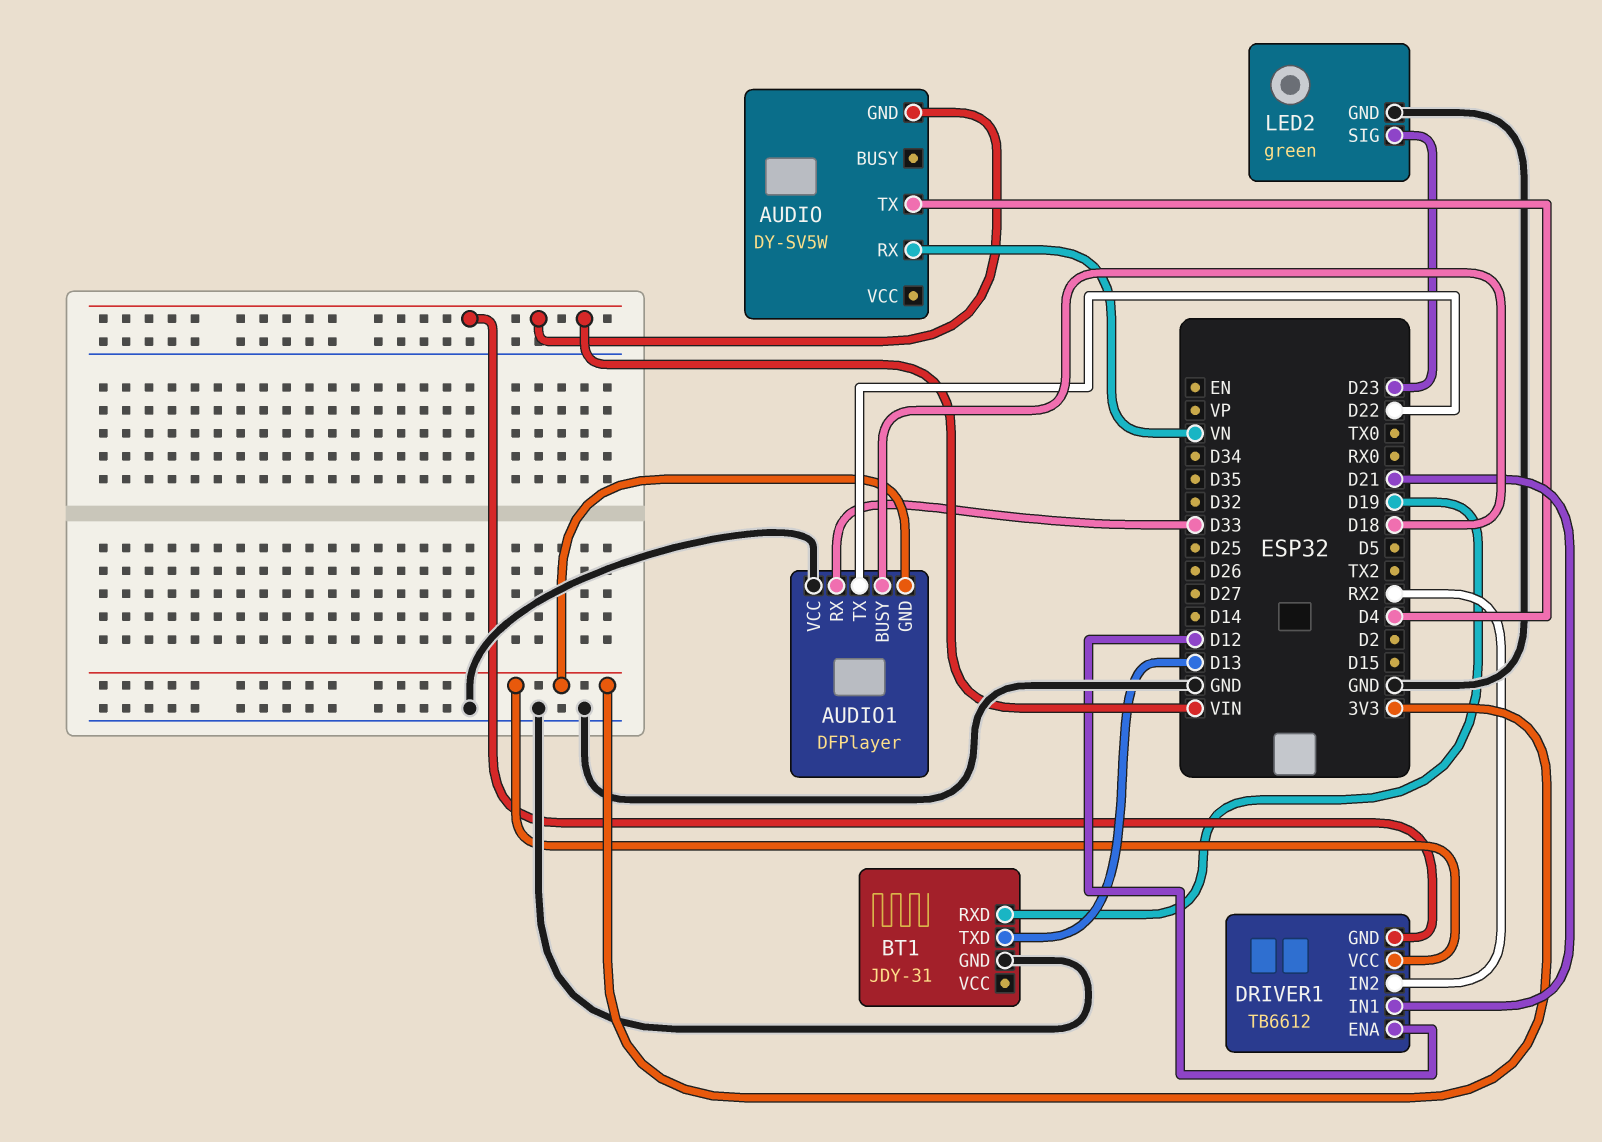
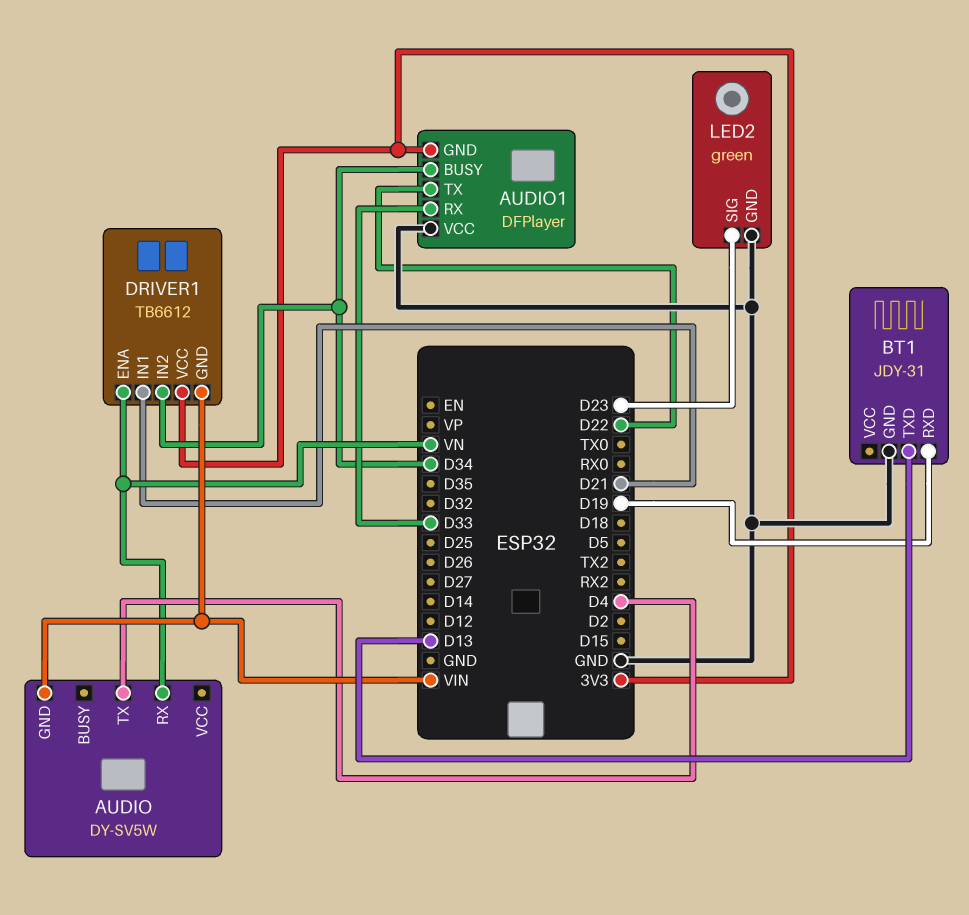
AUDIO1 pin BUSY: D18 -> D34
DRIVER1 pin ENA: D12 -> VN
DRIVER1 pin IN2: RX2 -> D34

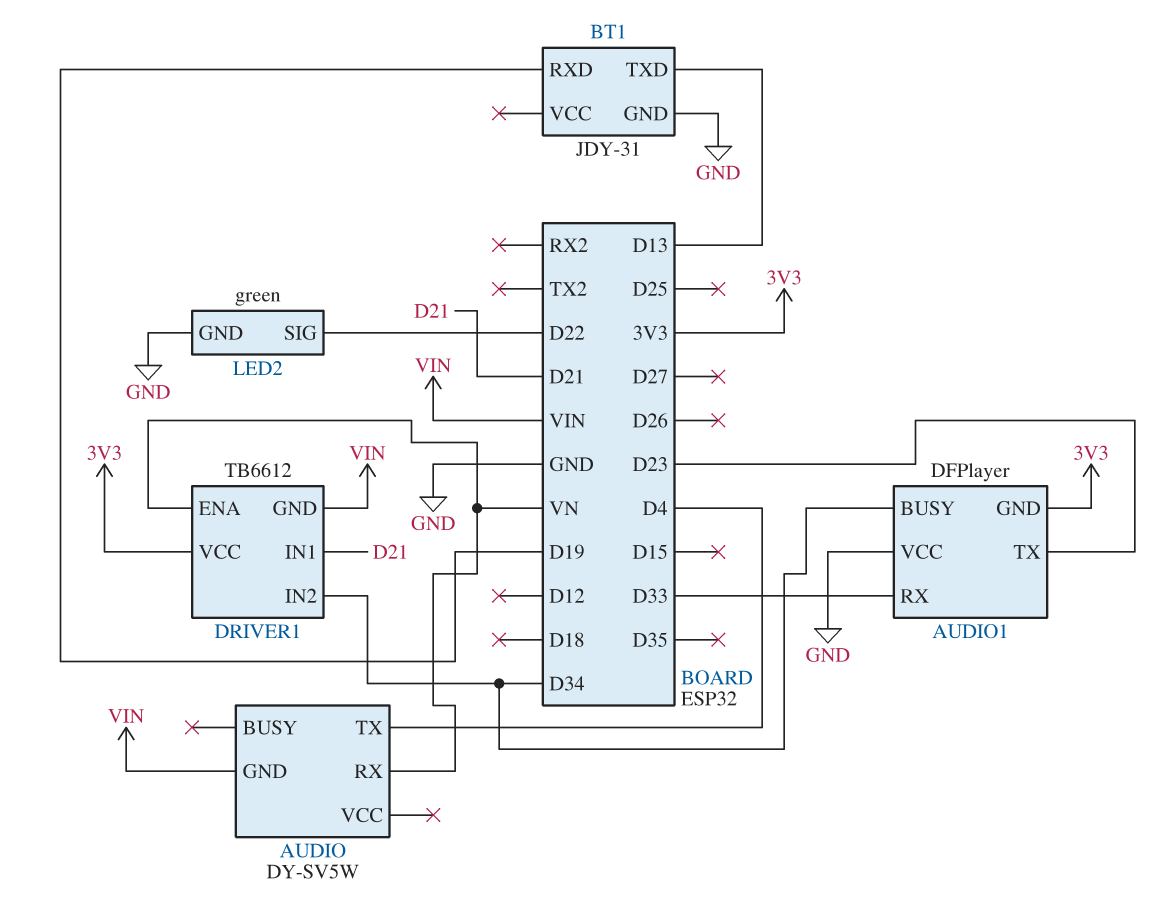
AUDIO1 pin TX: D22 -> D23
LED2 pin SIG: D23 -> D22

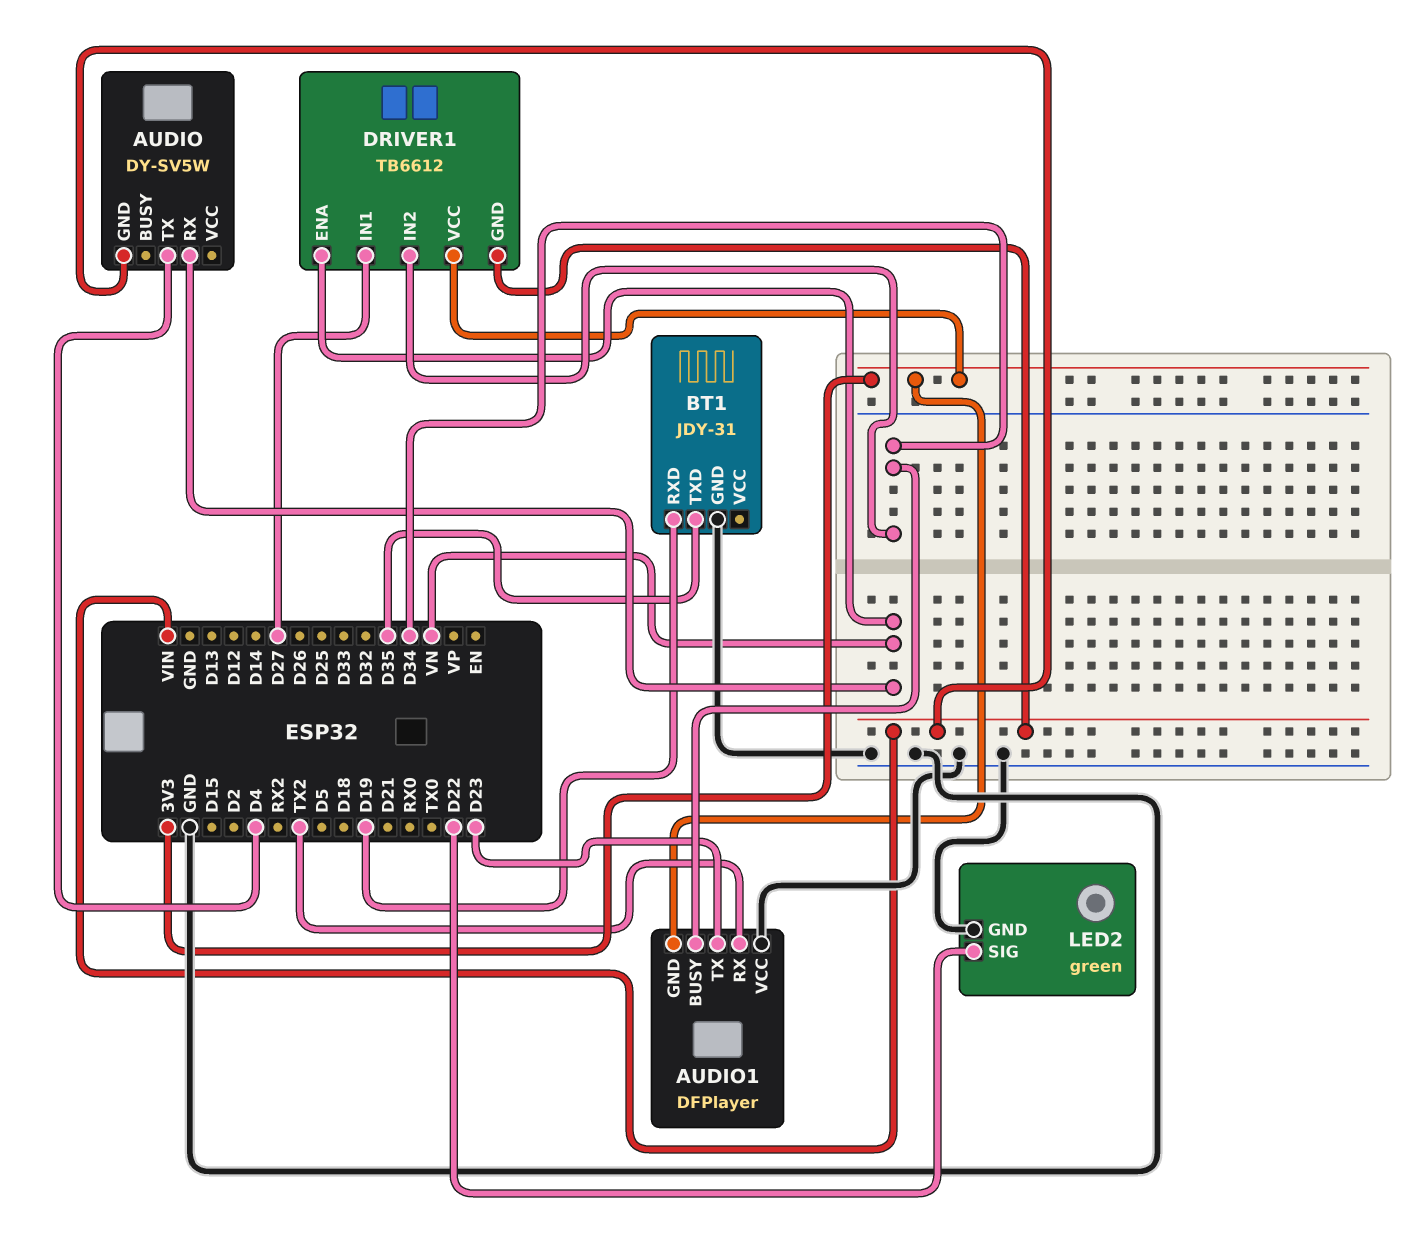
AUDIO1 pin RX: D33 -> TX2
BT1 pin TXD: D13 -> D35
DRIVER1 pin IN1: D21 -> D27

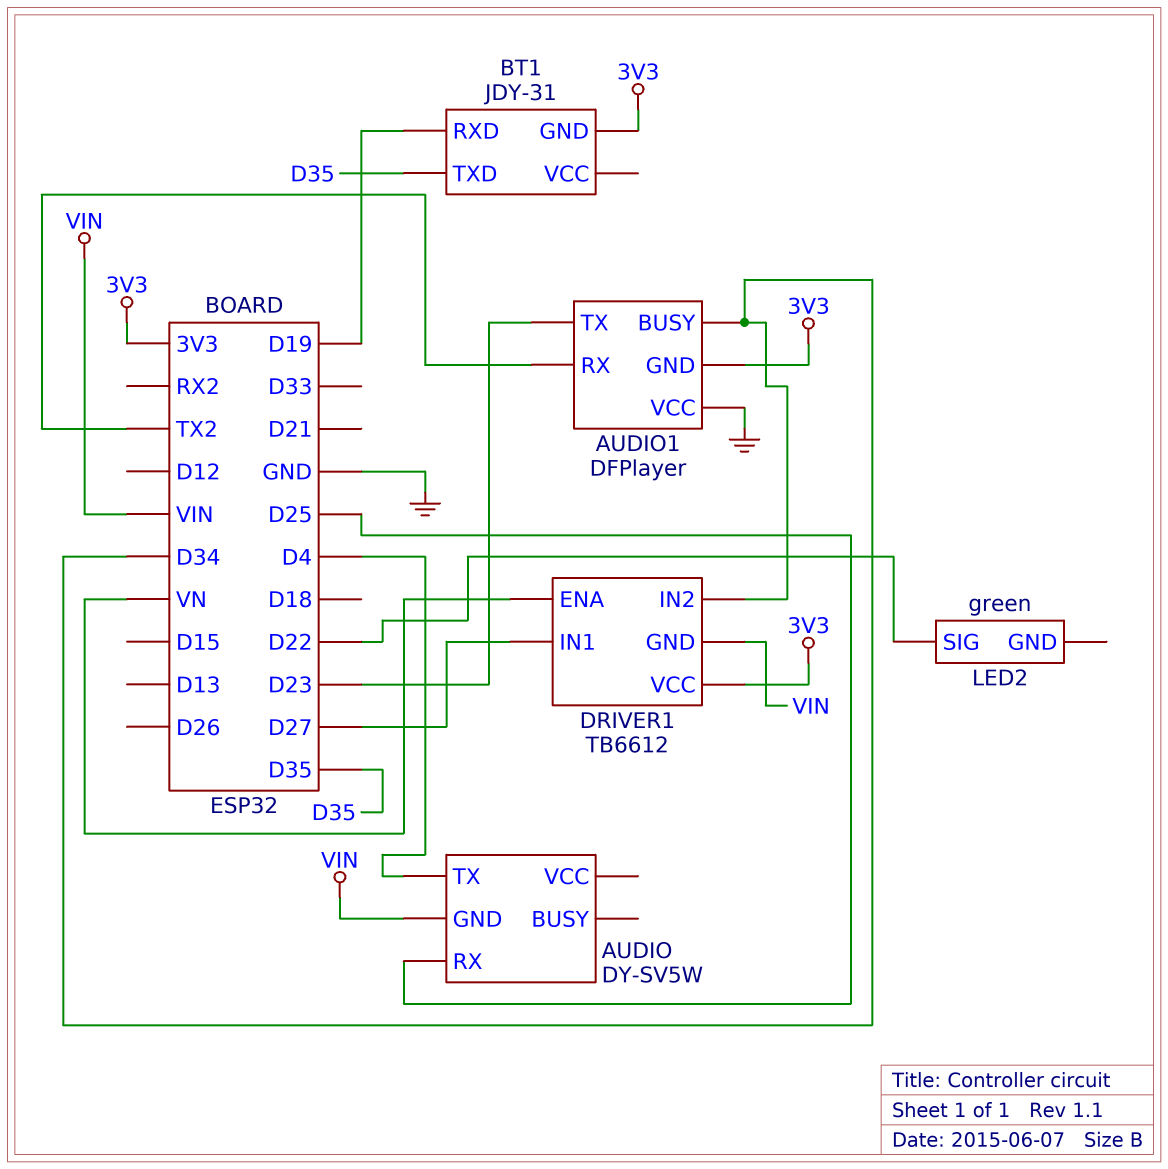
AUDIO pin RX: VN -> D25
BT1 pin GND: GND -> 3V3
LED2 pin GND: GND -> none

